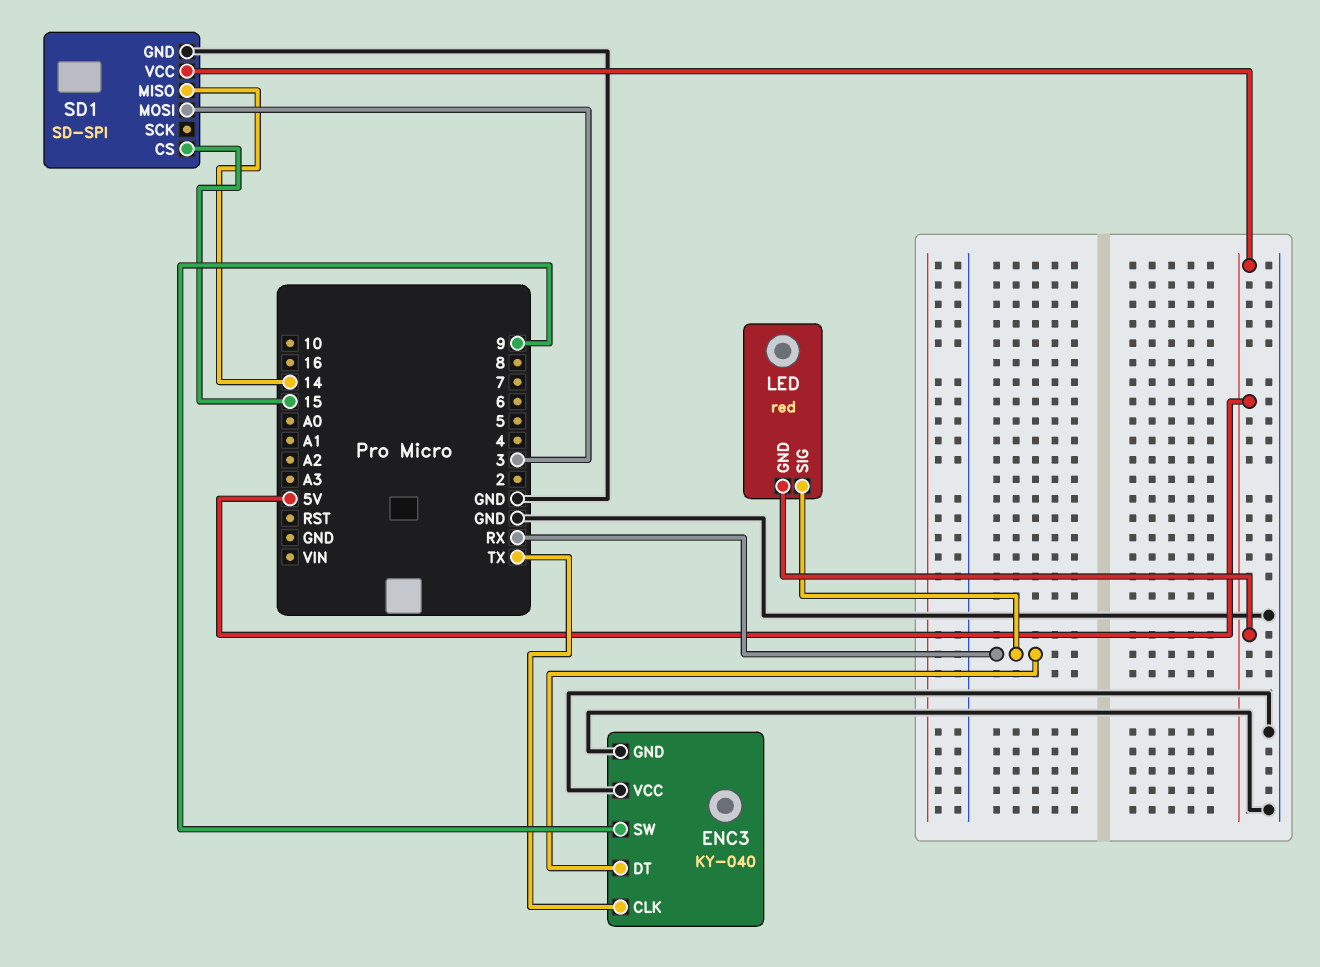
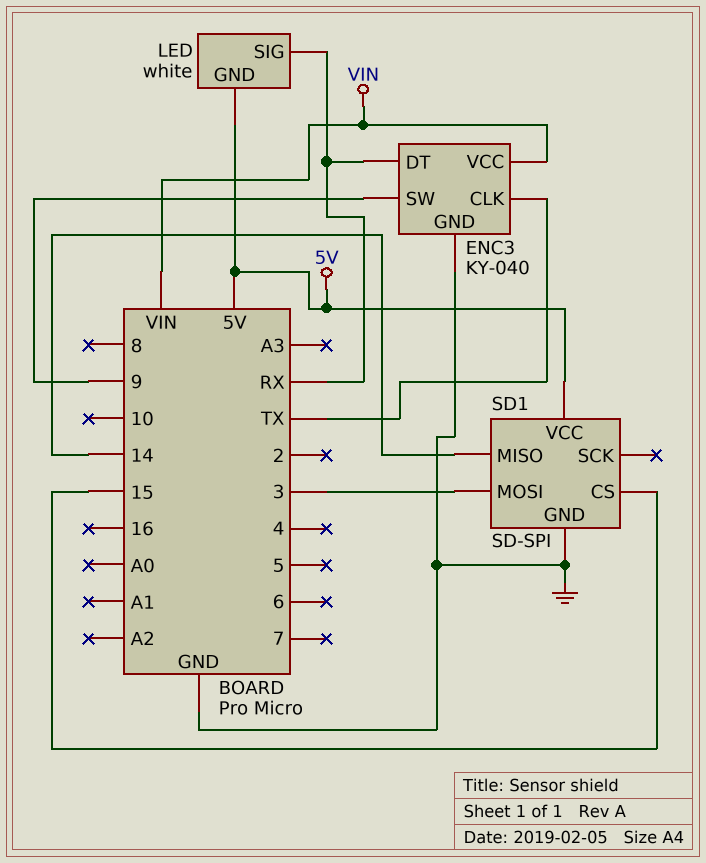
ENC3 pin VCC: GND -> VIN
LED: red -> white

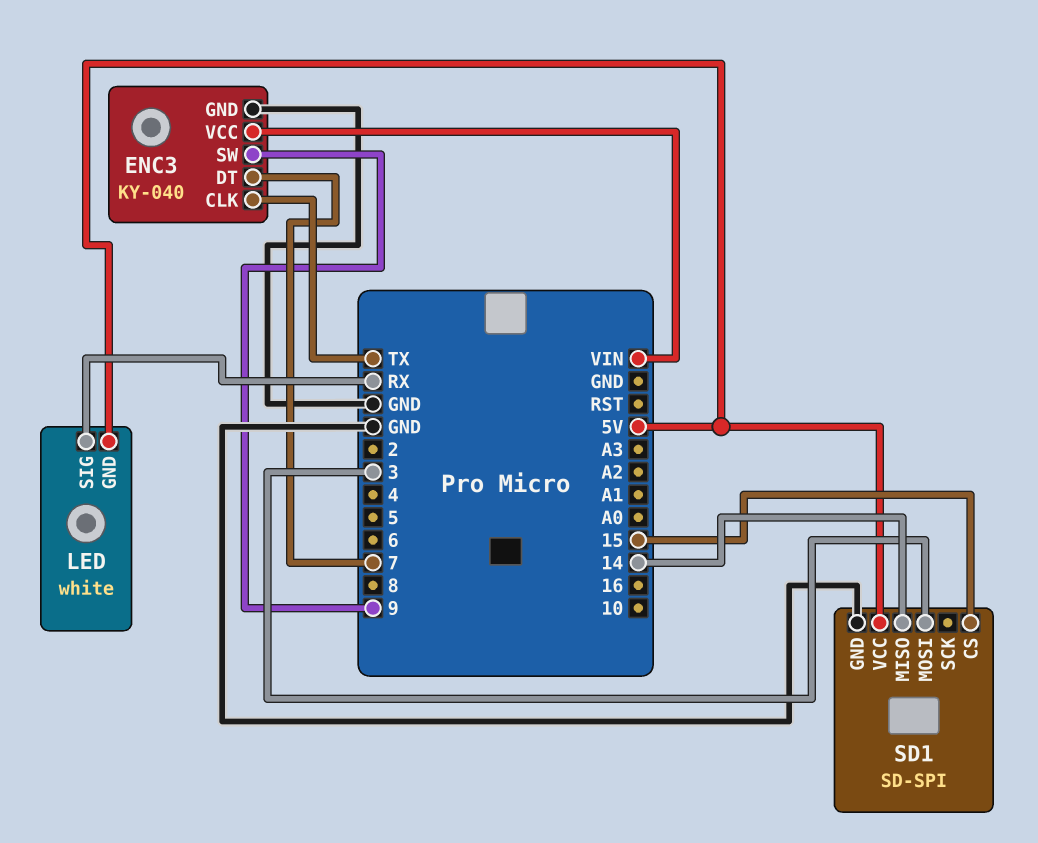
ENC3 pin DT: RX -> 7

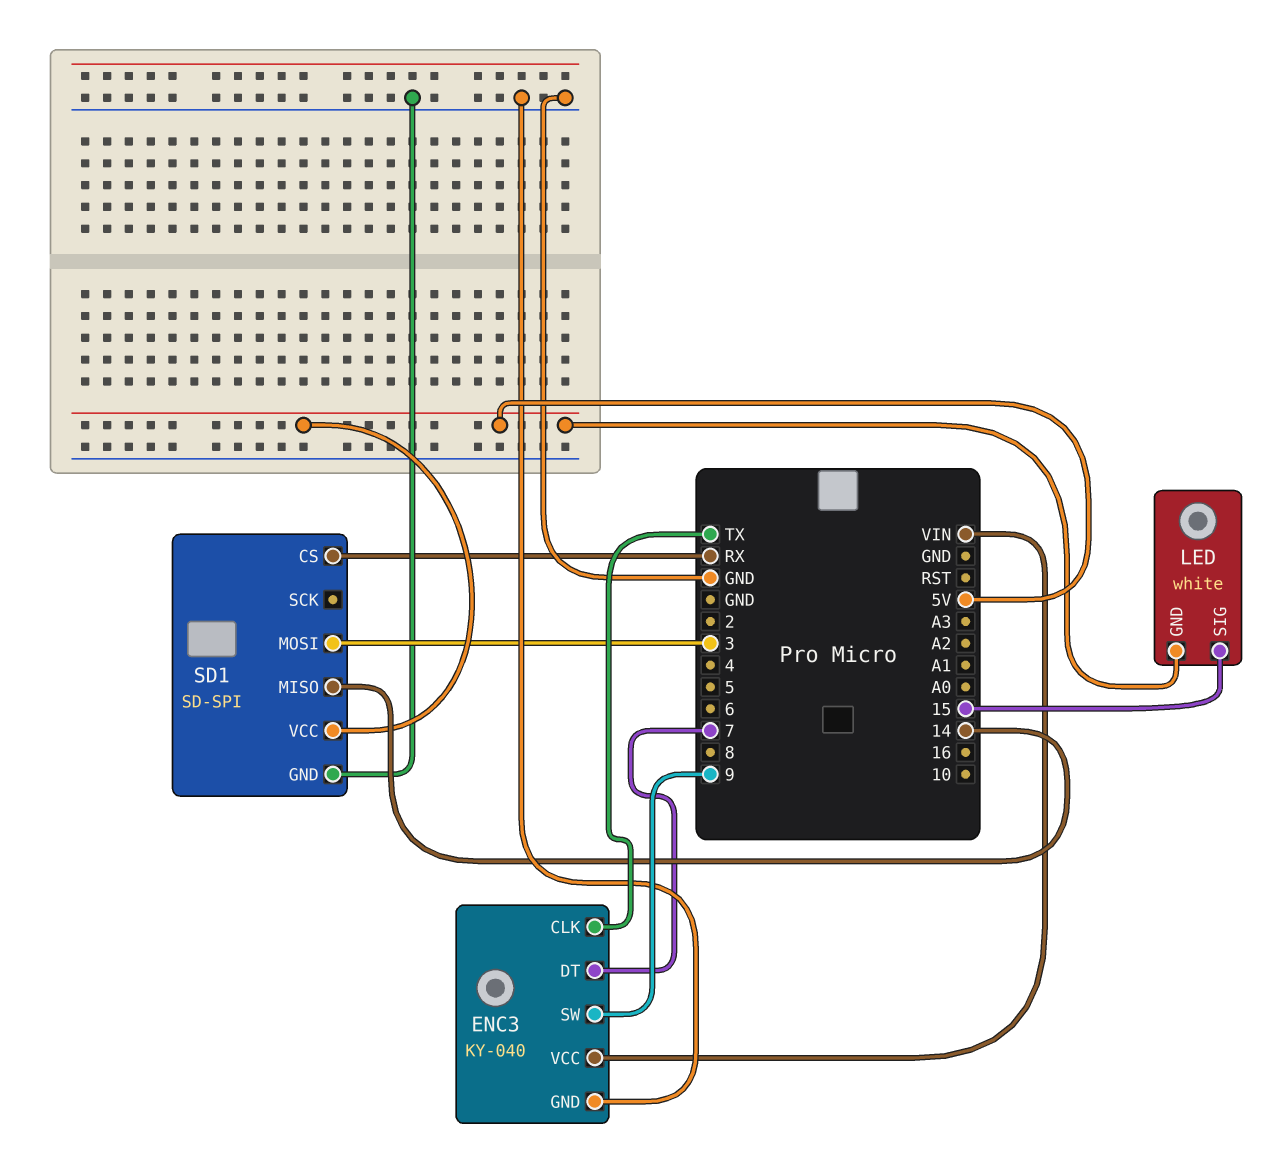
LED pin SIG: RX -> 15
SD1 pin CS: 15 -> RX

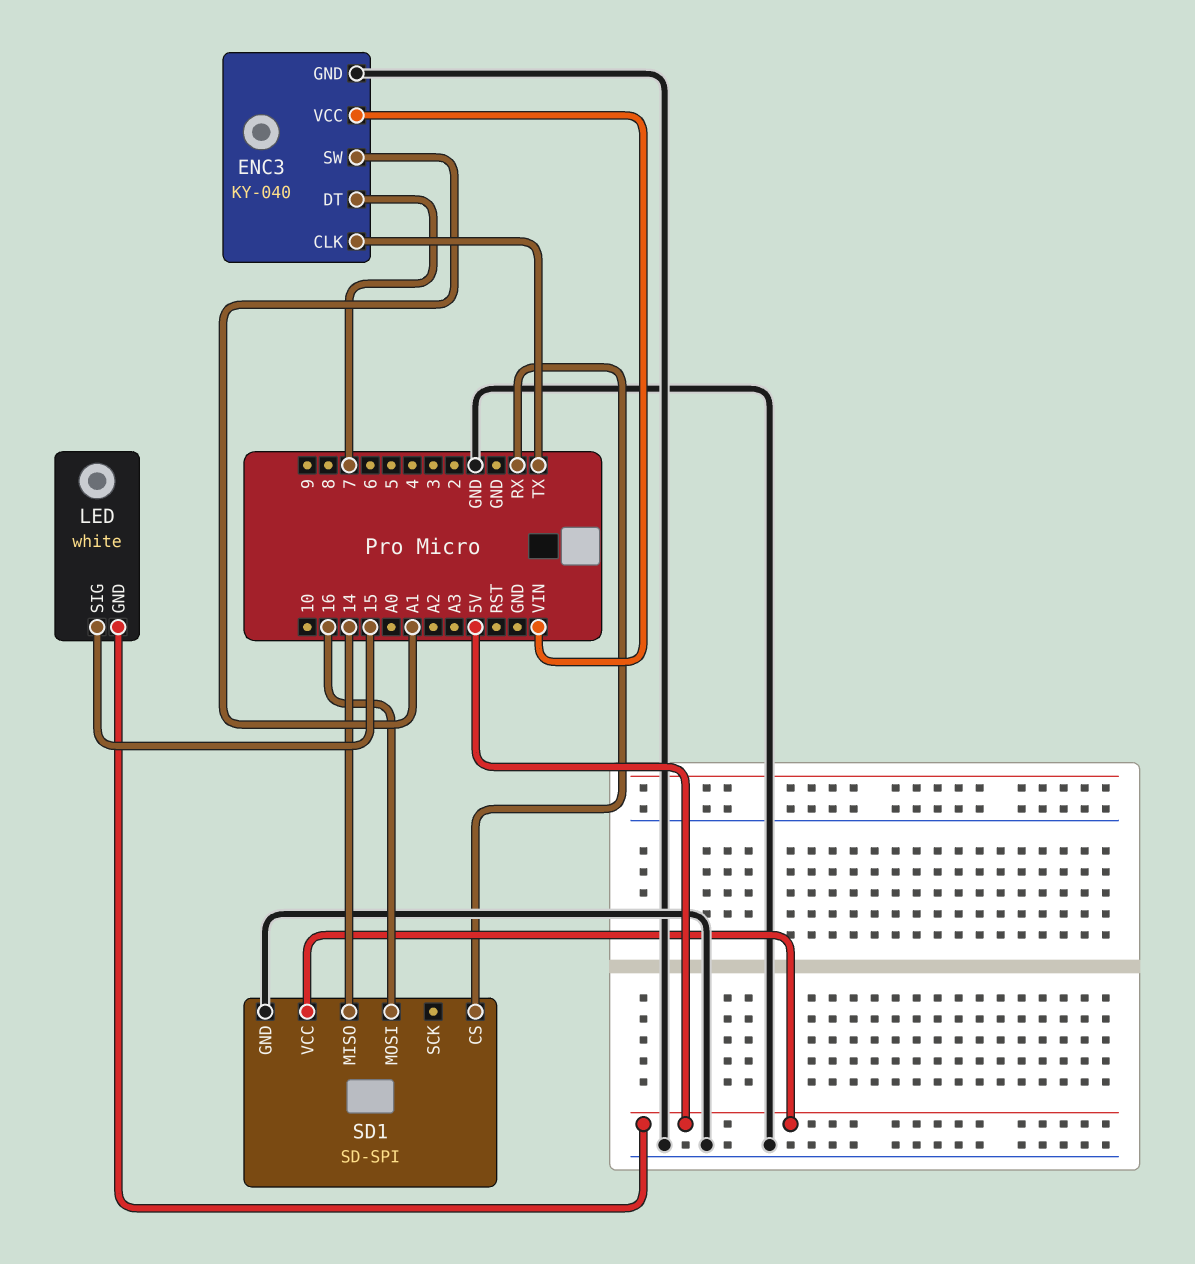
ENC3 pin SW: 9 -> A1
SD1 pin MOSI: 3 -> 16

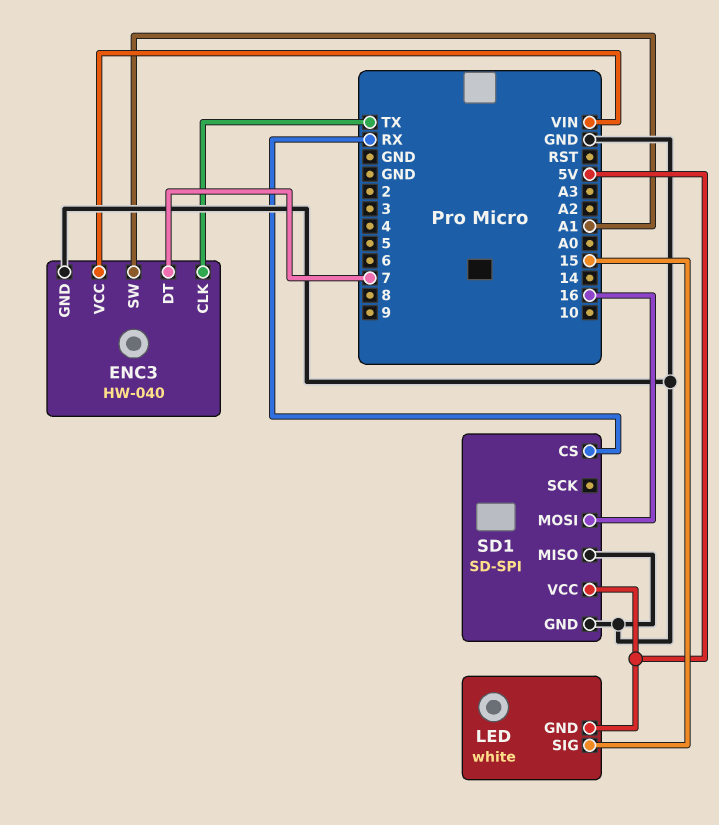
ENC3: KY-040 -> HW-040
SD1 pin MISO: 14 -> GND

